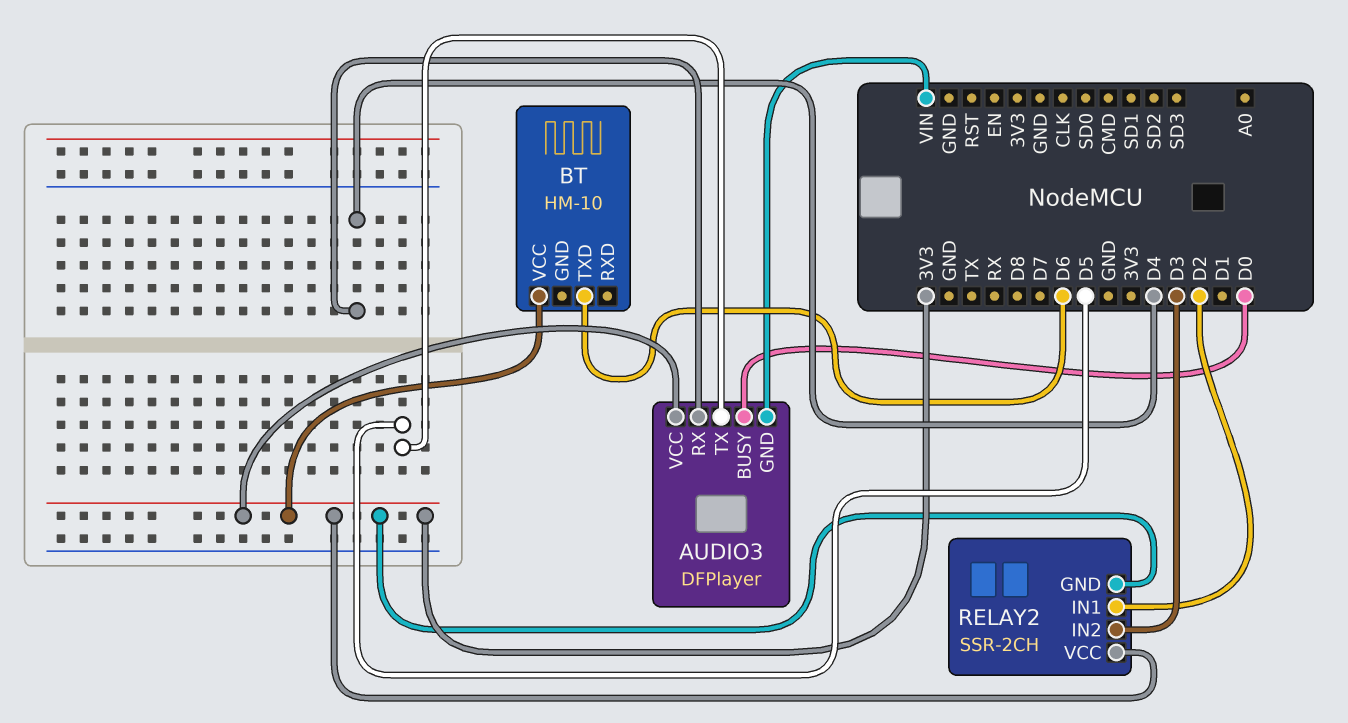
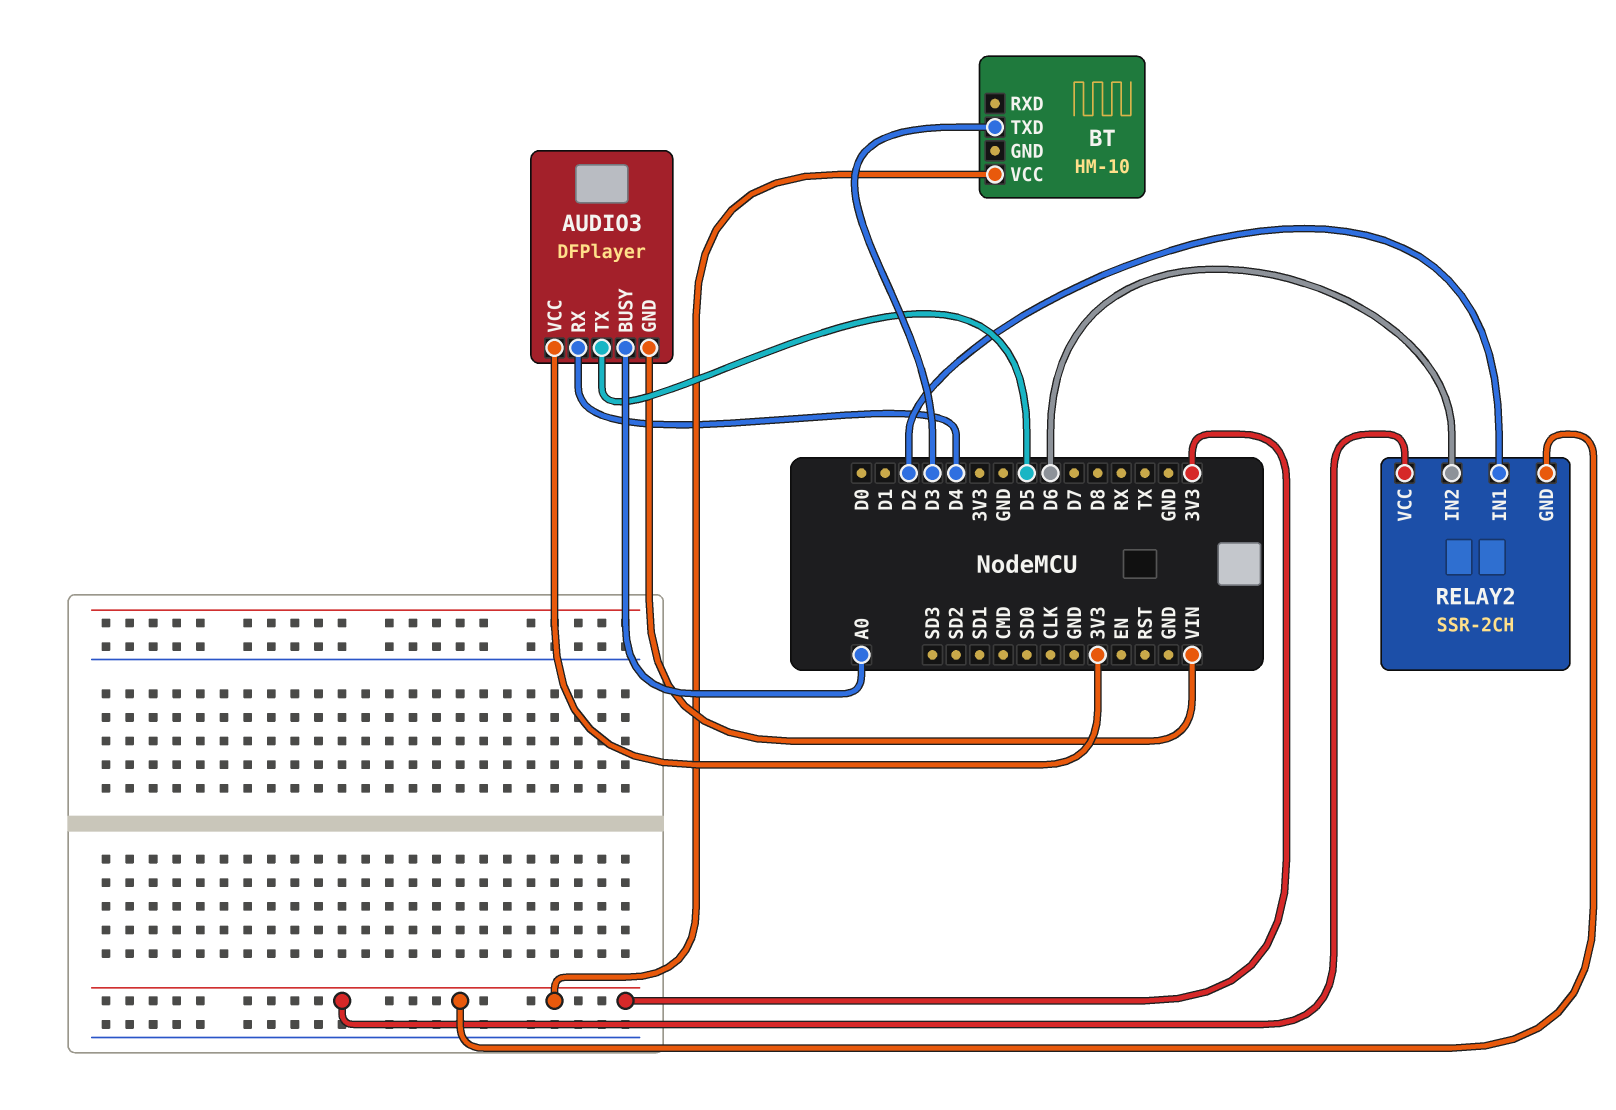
AUDIO3 pin BUSY: D0 -> A0
BT pin TXD: D6 -> D3
RELAY2 pin IN2: D3 -> D6

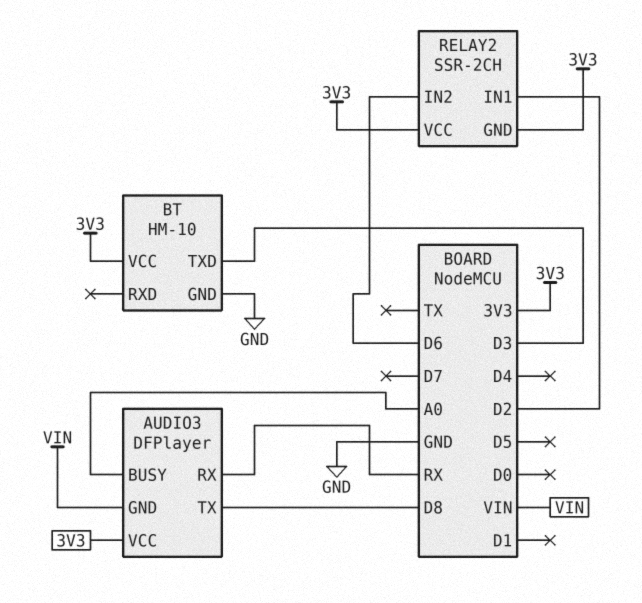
AUDIO3 pin RX: D4 -> RX
AUDIO3 pin TX: D5 -> D8
BT pin GND: none -> GND

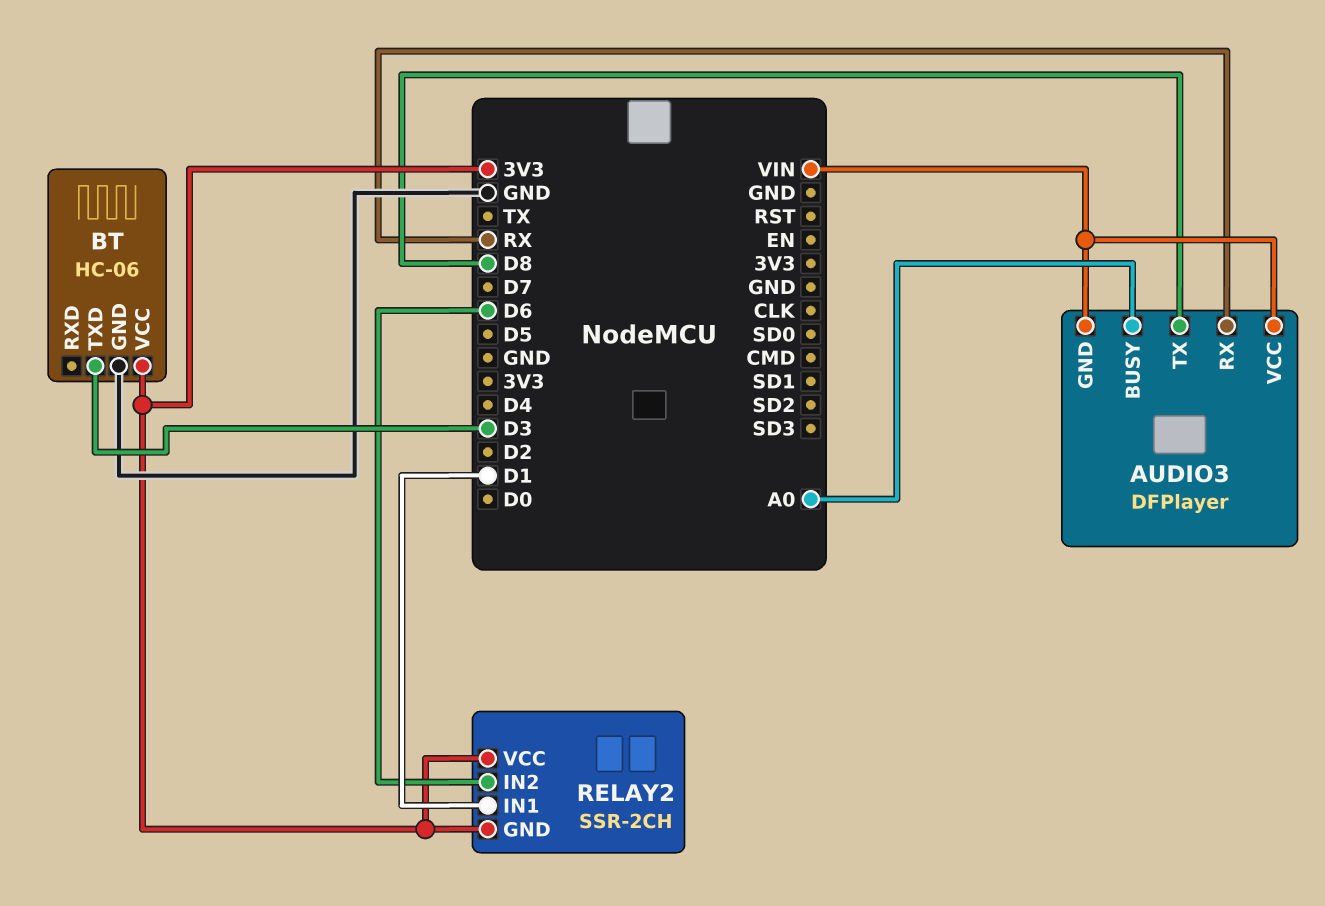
AUDIO3 pin VCC: 3V3 -> VIN
BT: HM-10 -> HC-06
RELAY2 pin IN1: D2 -> D1

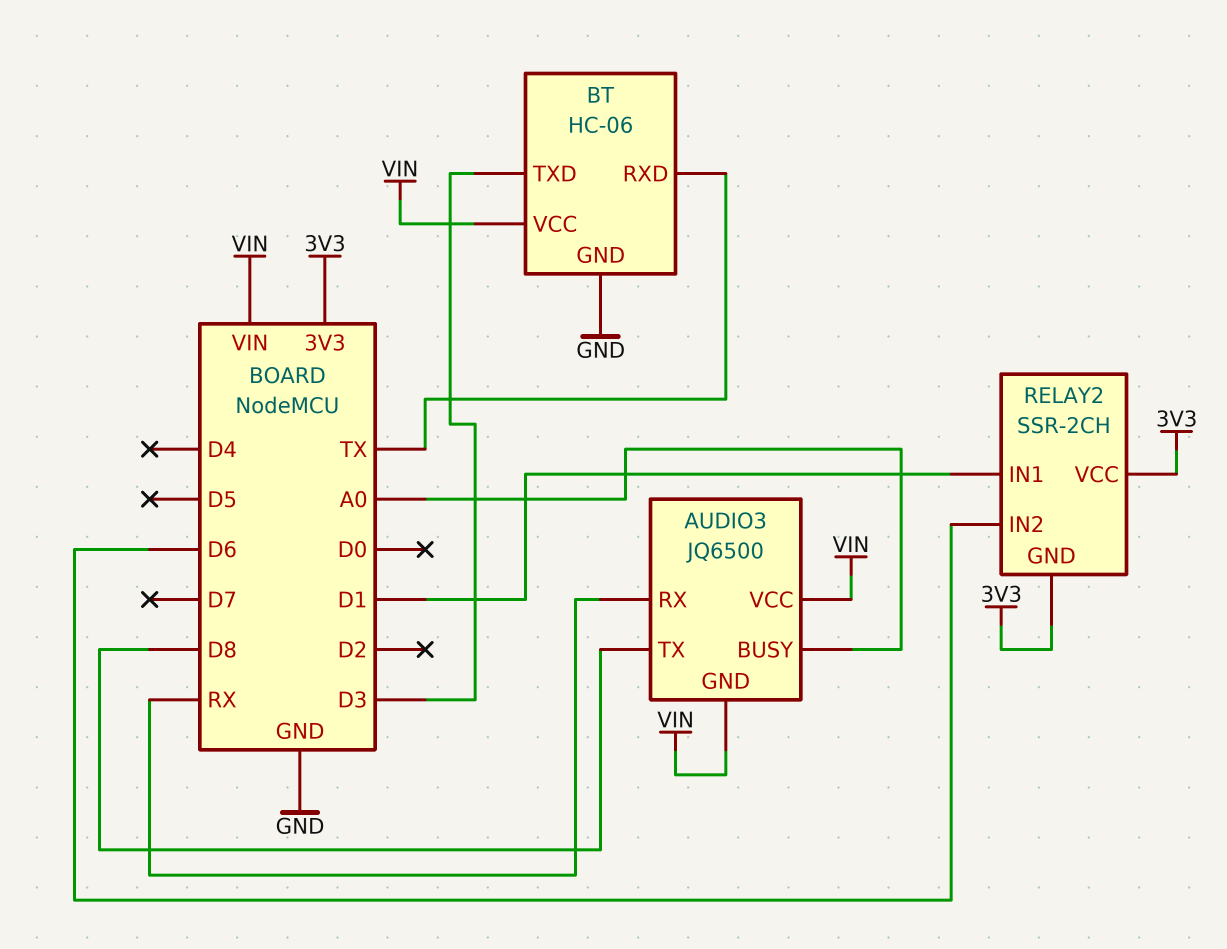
AUDIO3: DFPlayer -> JQ6500
BT pin RXD: none -> TX
BT pin VCC: 3V3 -> VIN

